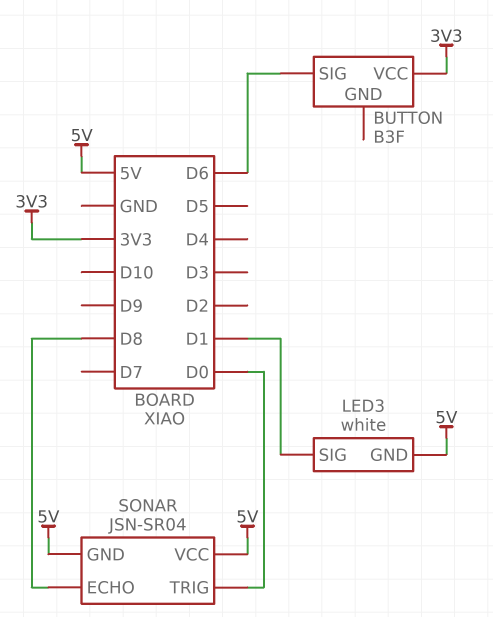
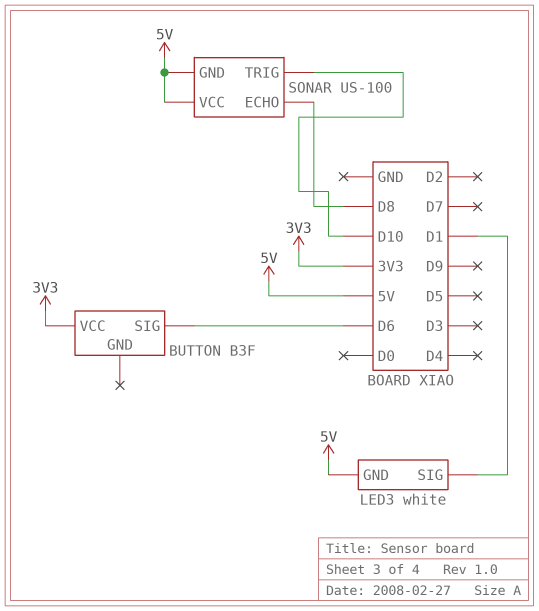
SONAR: JSN-SR04 -> US-100
SONAR pin TRIG: D0 -> D10

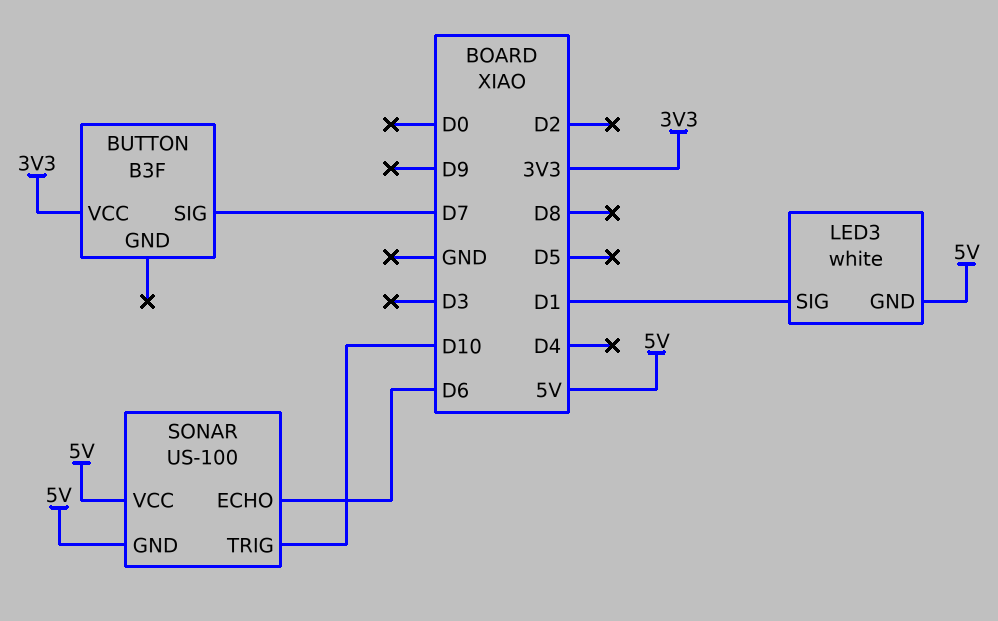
BUTTON pin SIG: D6 -> D7
SONAR pin ECHO: D8 -> D6

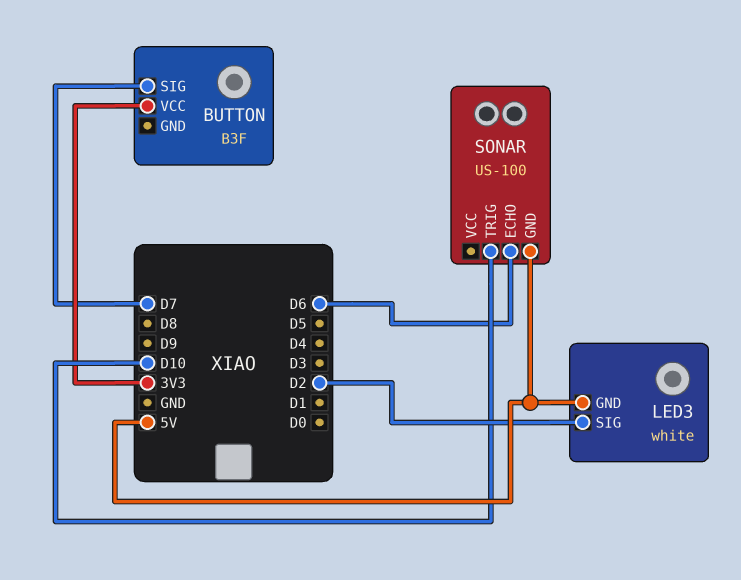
LED3 pin SIG: D1 -> D2
SONAR pin VCC: 5V -> none

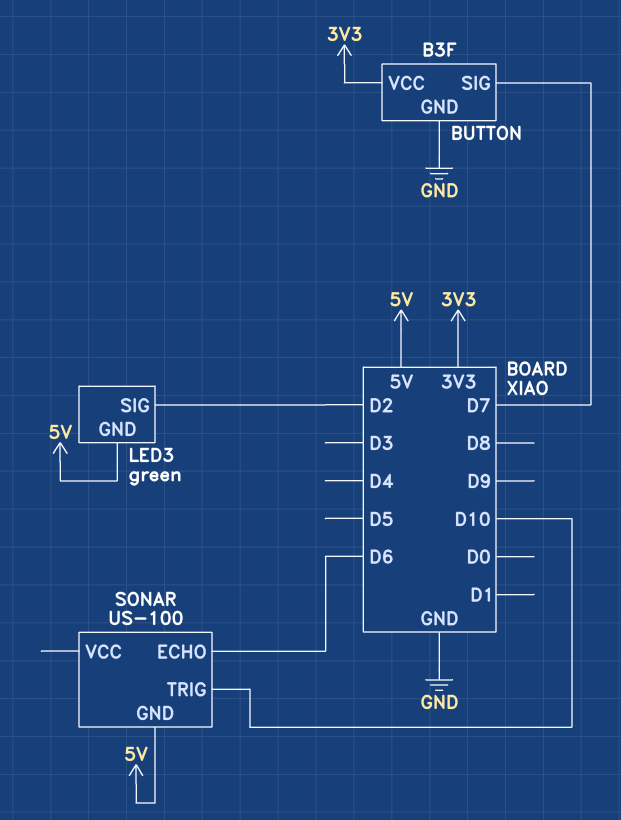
BUTTON pin GND: none -> GND
LED3: white -> green

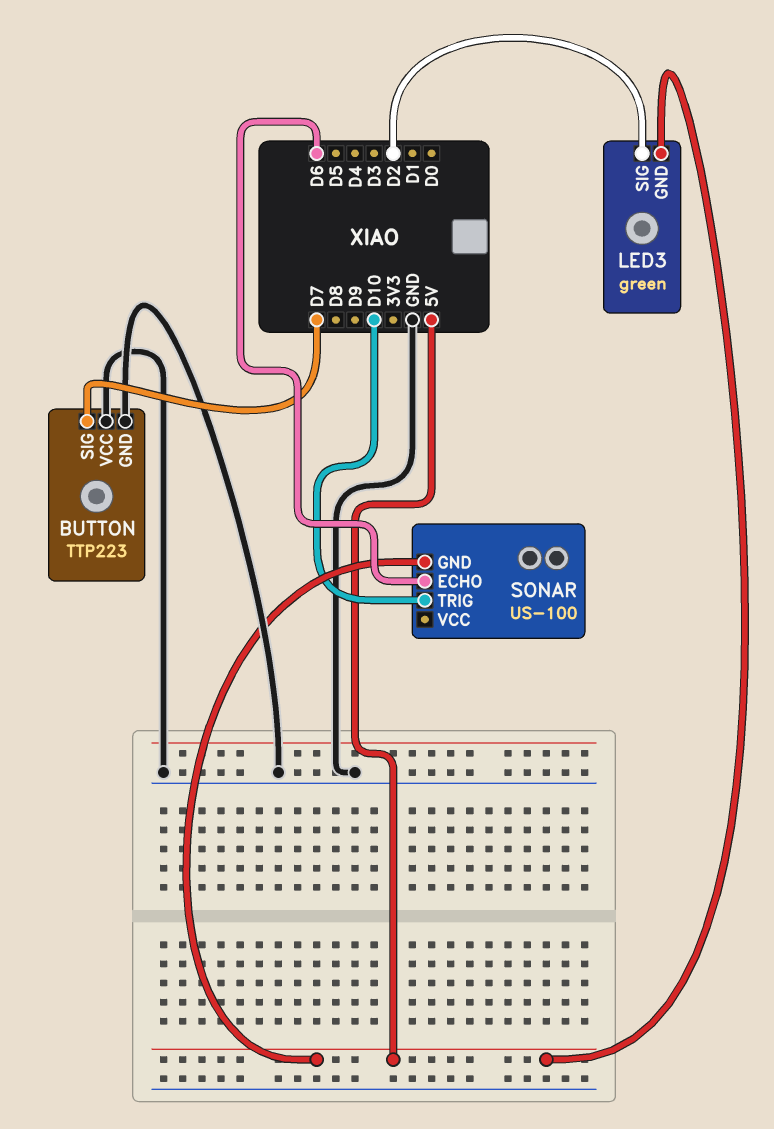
BUTTON: B3F -> TTP223
BUTTON pin VCC: 3V3 -> GND

